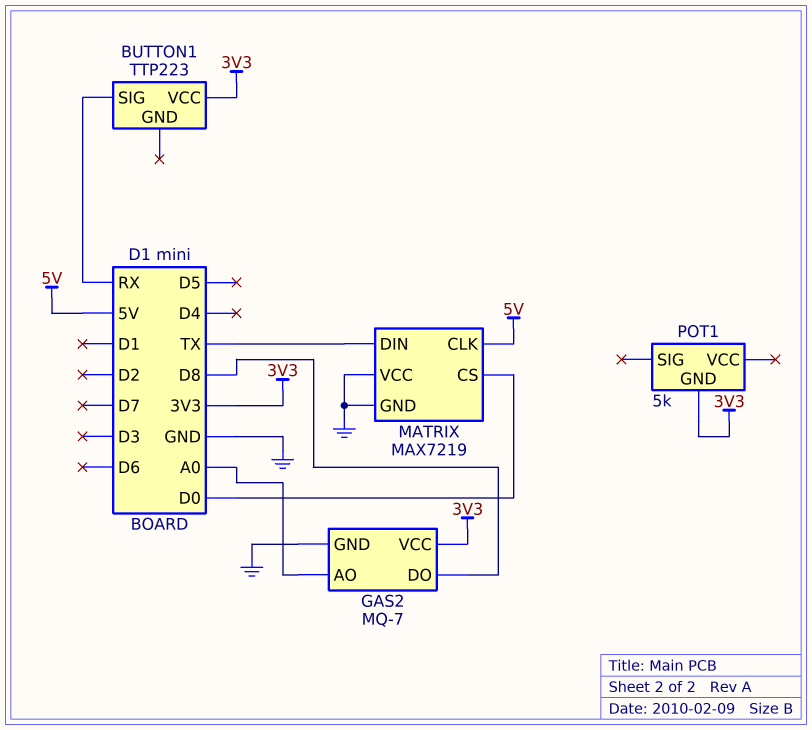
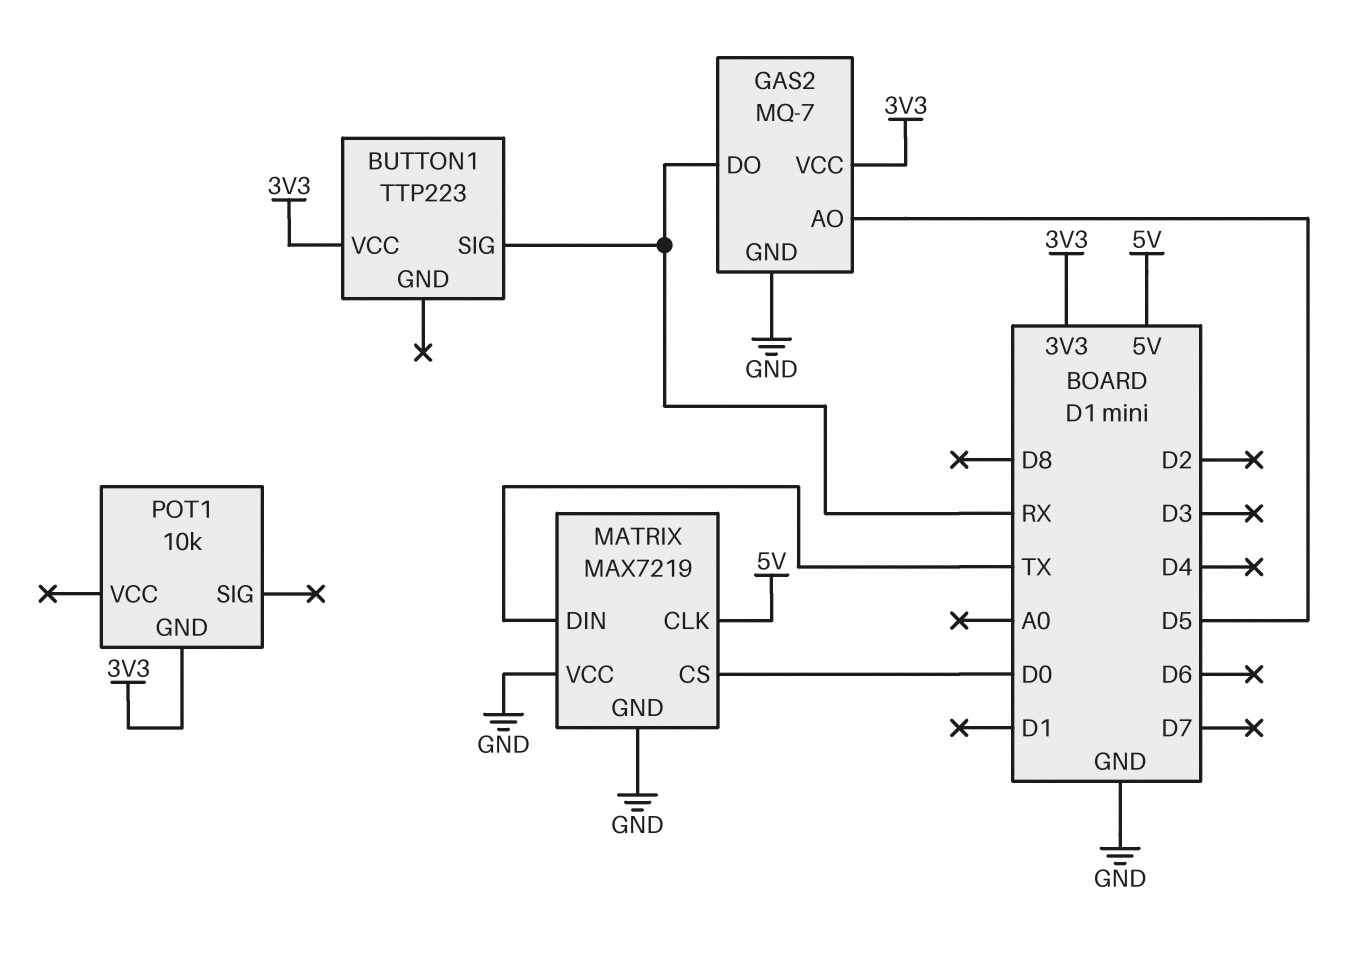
GAS2 pin AO: A0 -> D5
GAS2 pin DO: D8 -> RX
POT1: 5k -> 10k

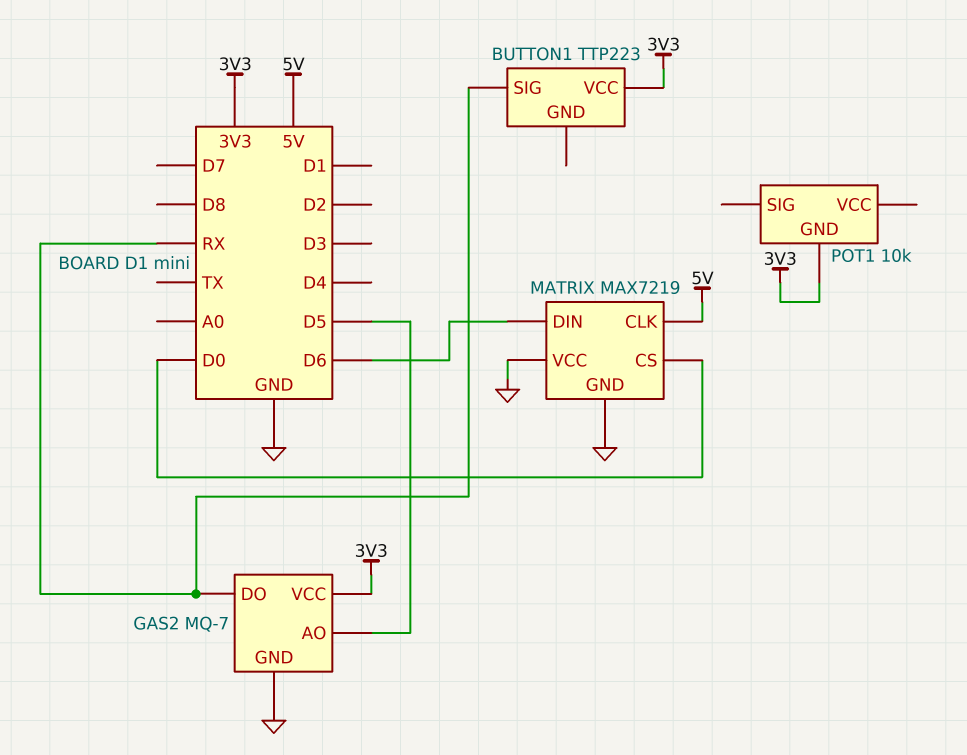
MATRIX pin DIN: TX -> D6

